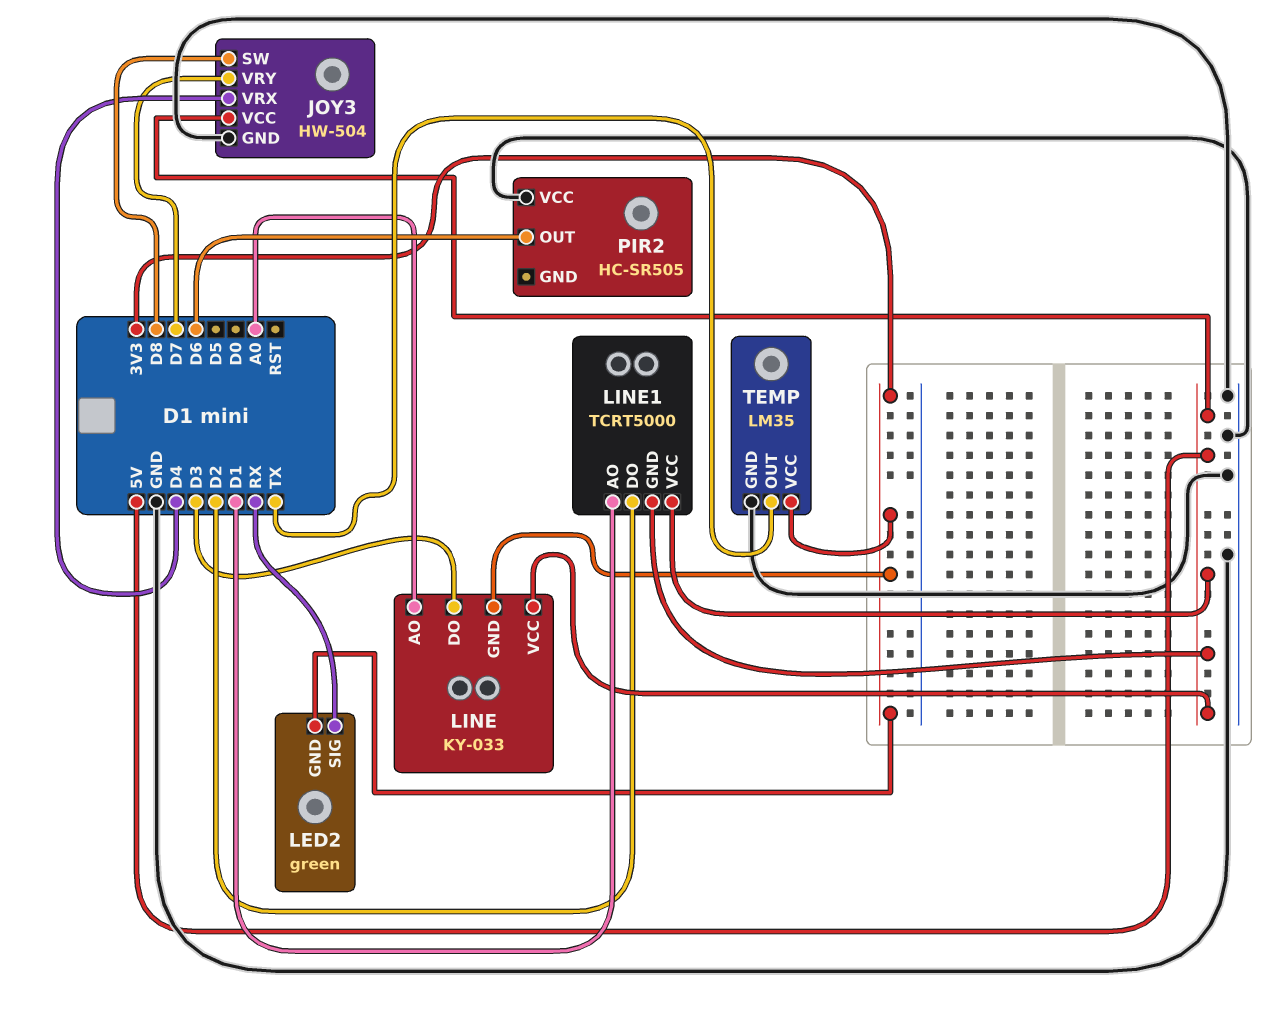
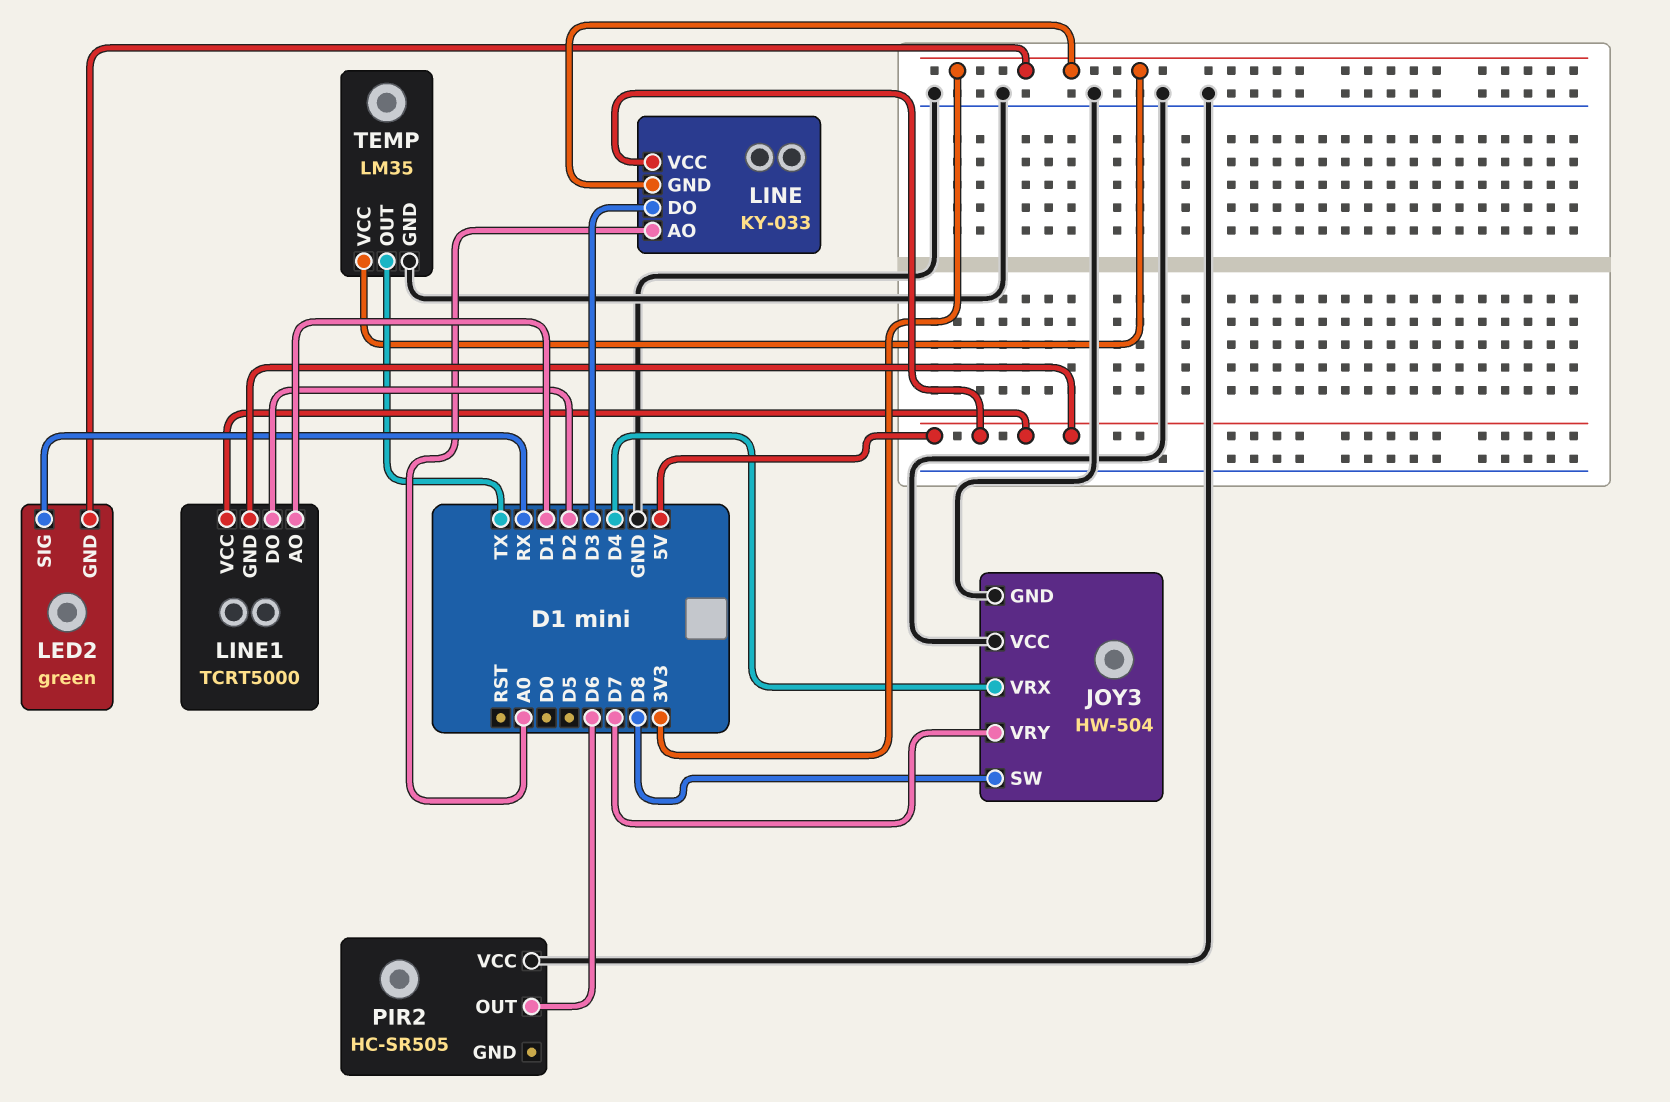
JOY3 pin VCC: 5V -> GND

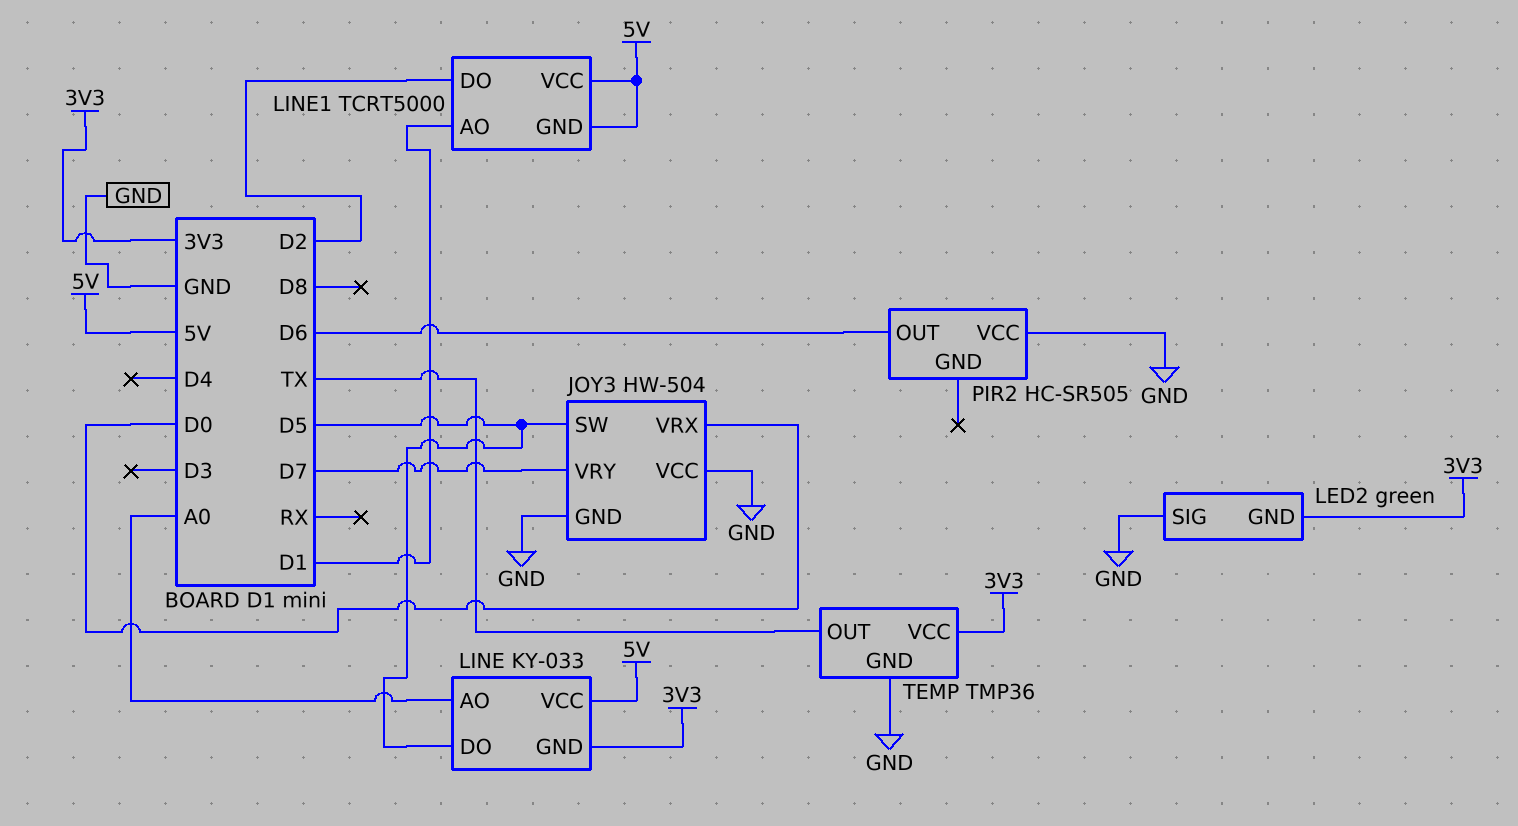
JOY3 pin SW: D8 -> D5
JOY3 pin VRX: D4 -> D0
LED2 pin SIG: RX -> GND
LINE pin DO: D3 -> D5
TEMP: LM35 -> TMP36

